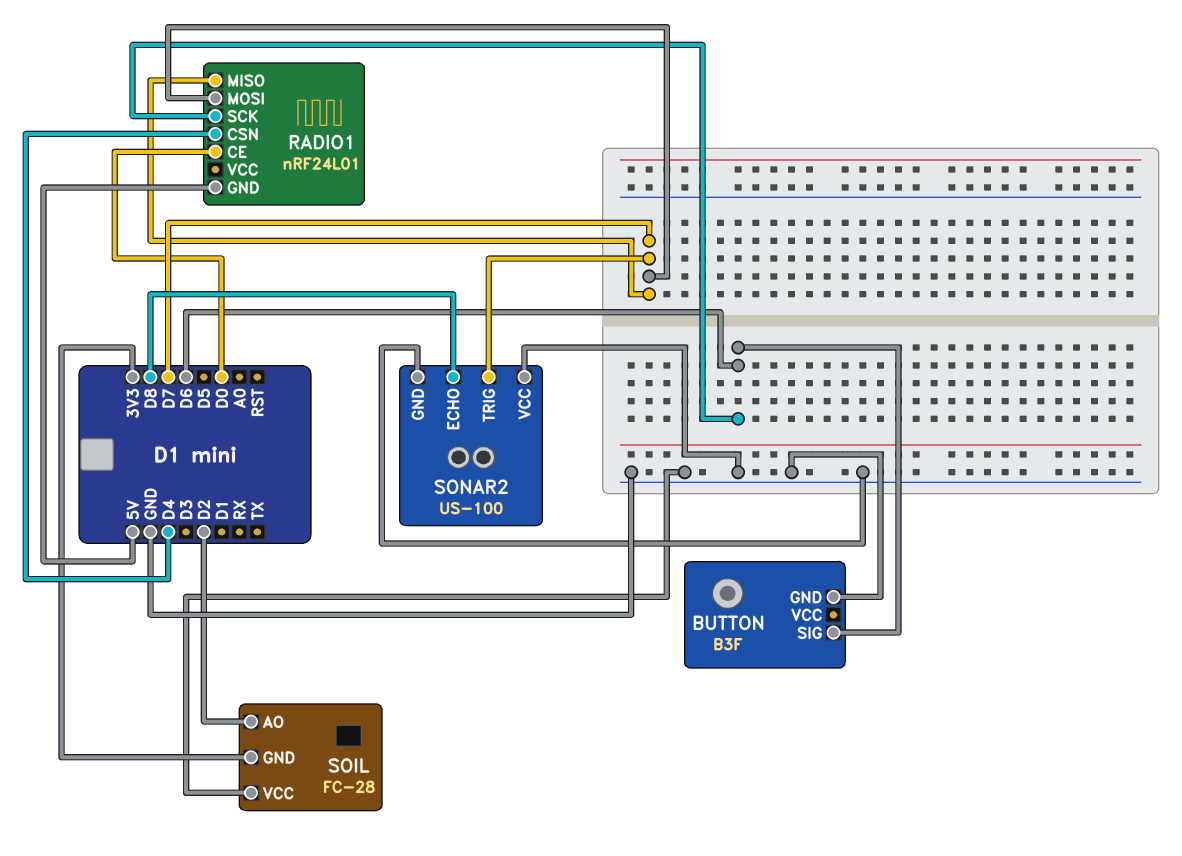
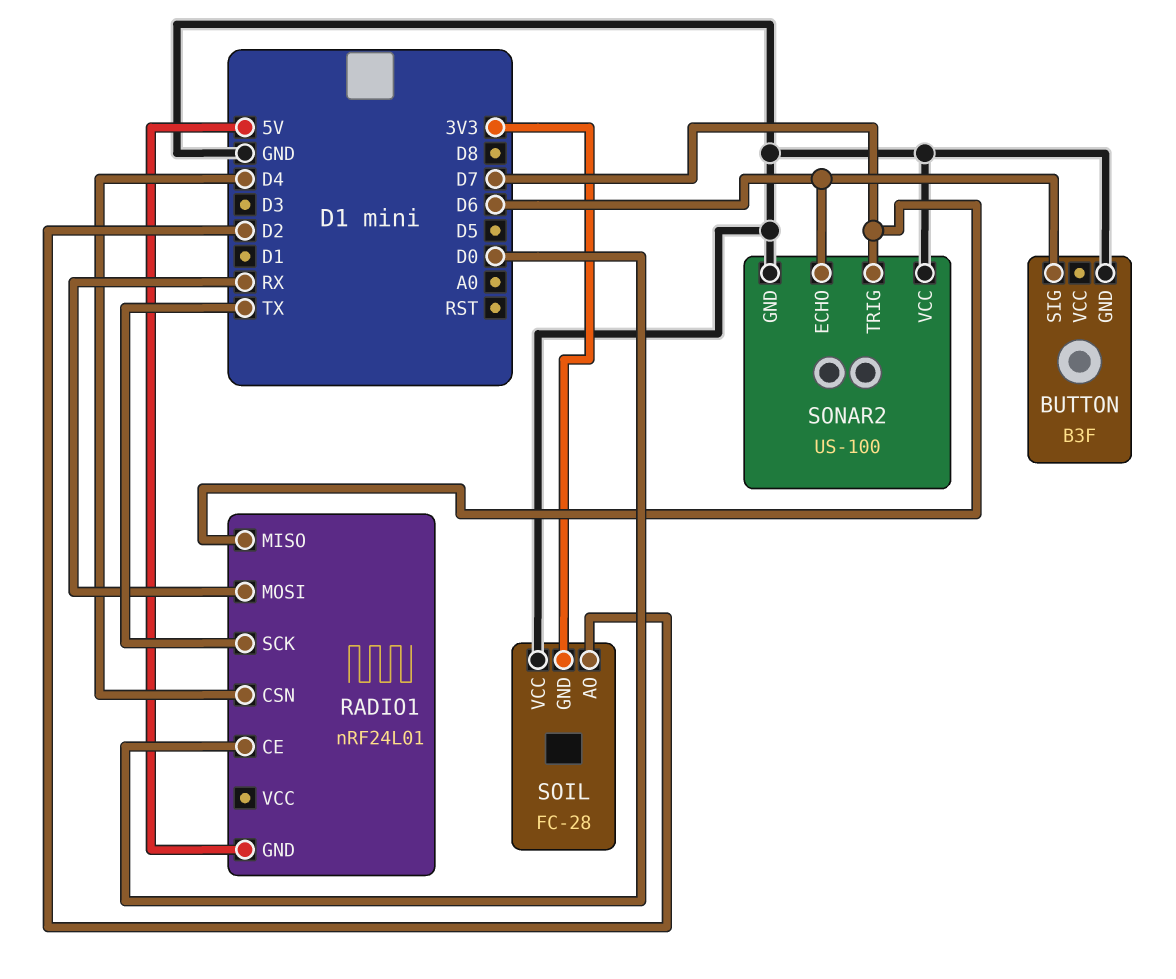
RADIO1 pin MOSI: D7 -> RX
RADIO1 pin SCK: D6 -> TX
SONAR2 pin ECHO: D8 -> D6

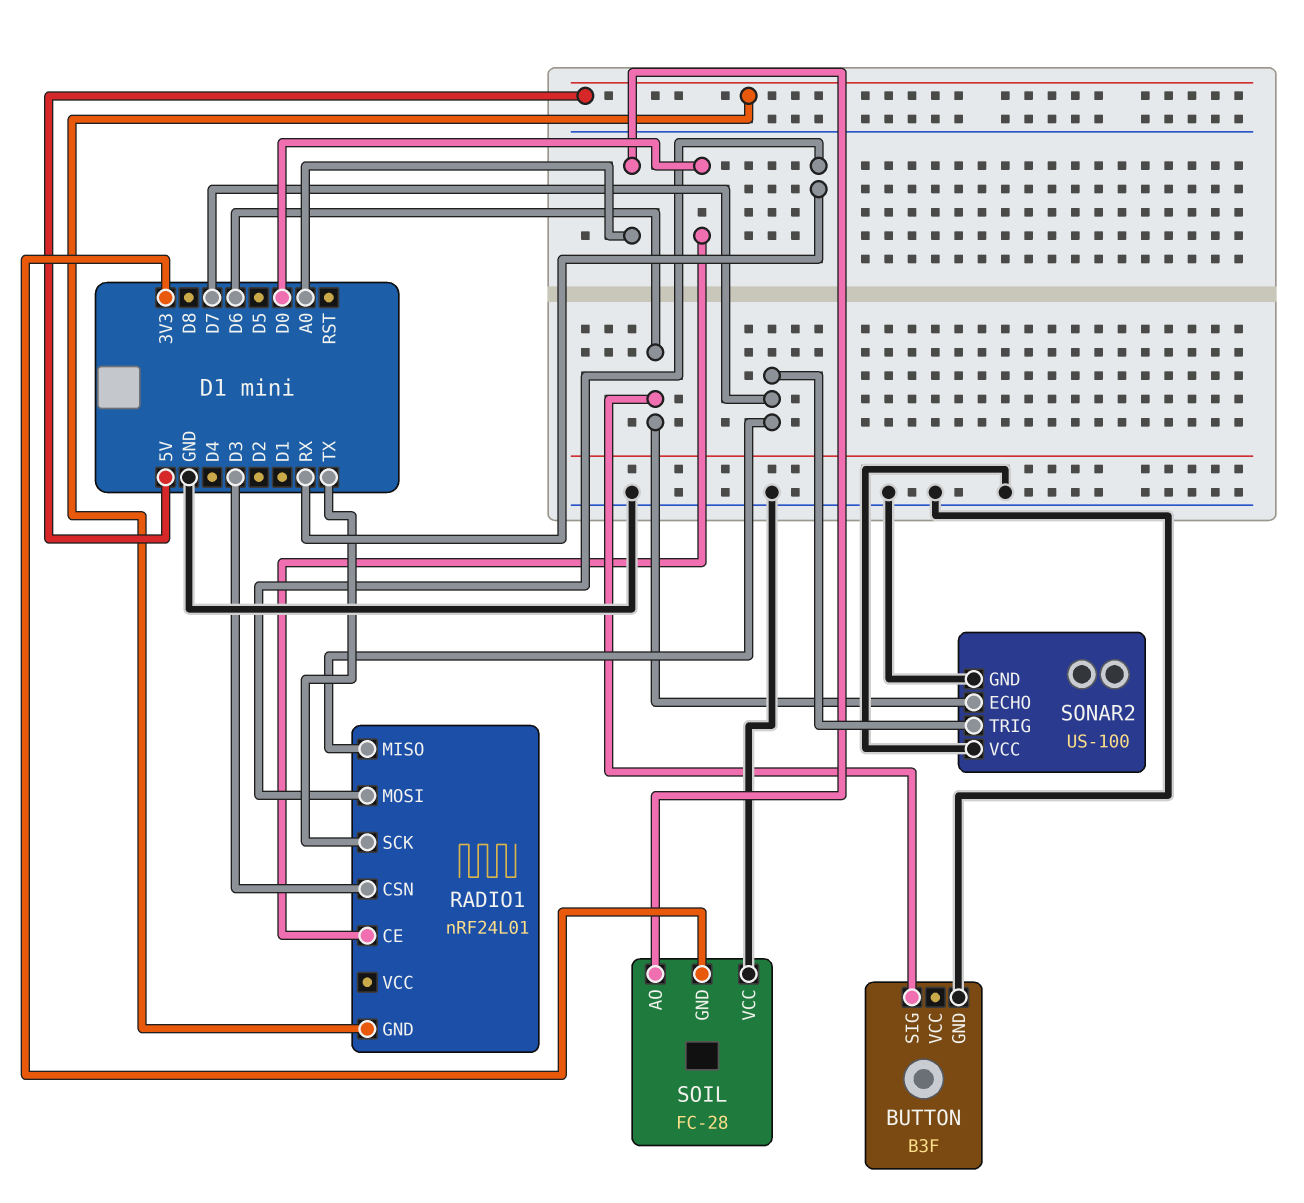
RADIO1 pin CSN: D4 -> D3
SOIL pin AO: D2 -> A0

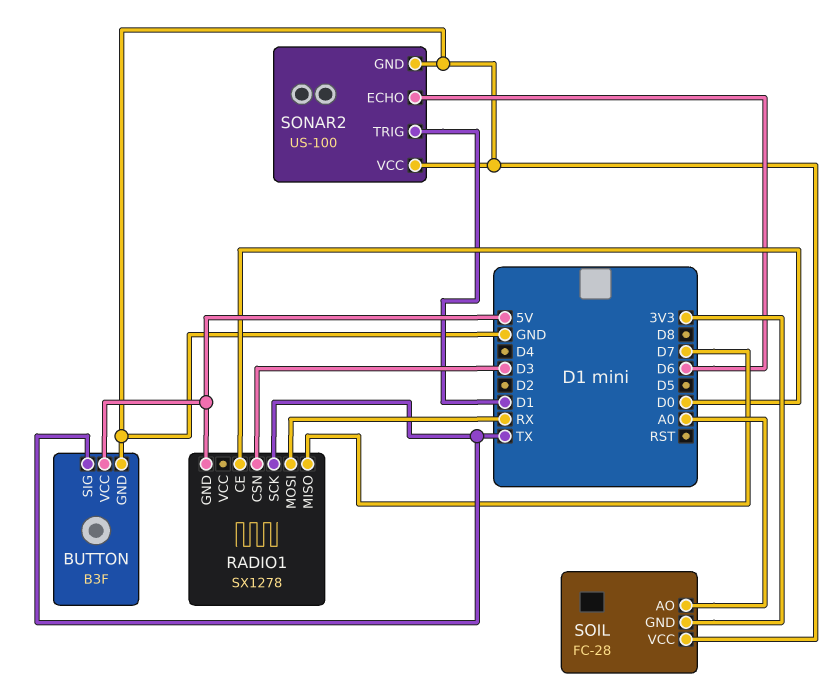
BUTTON pin SIG: D6 -> TX
BUTTON pin VCC: none -> 5V
RADIO1: nRF24L01 -> SX1278
SONAR2 pin TRIG: D7 -> D1

